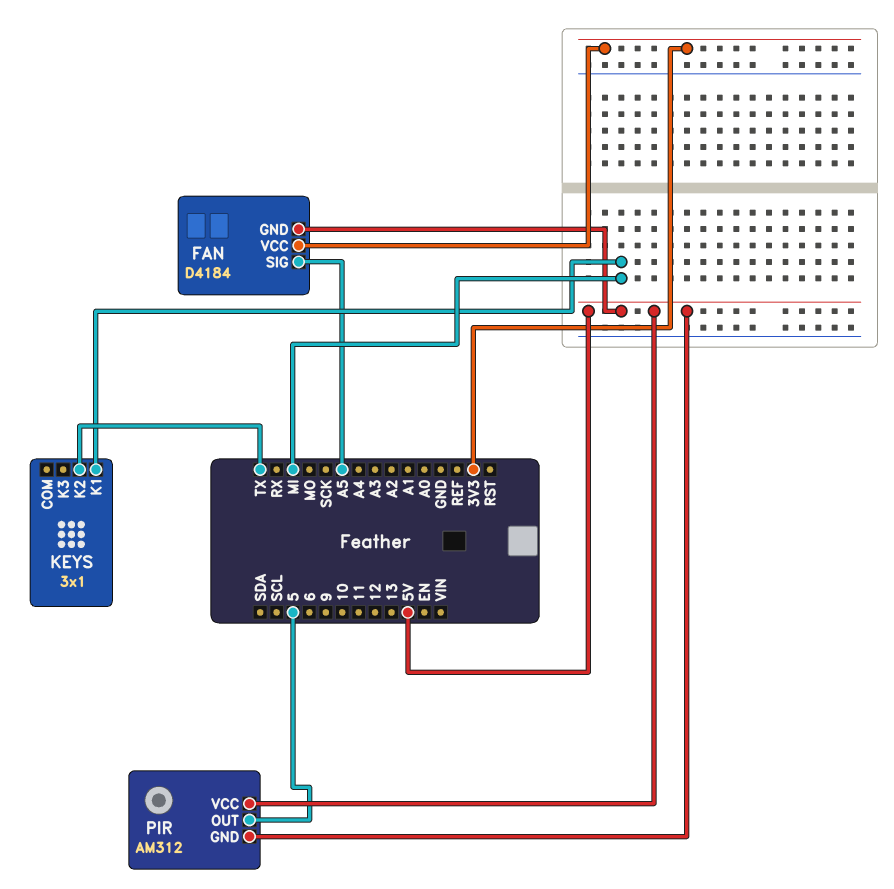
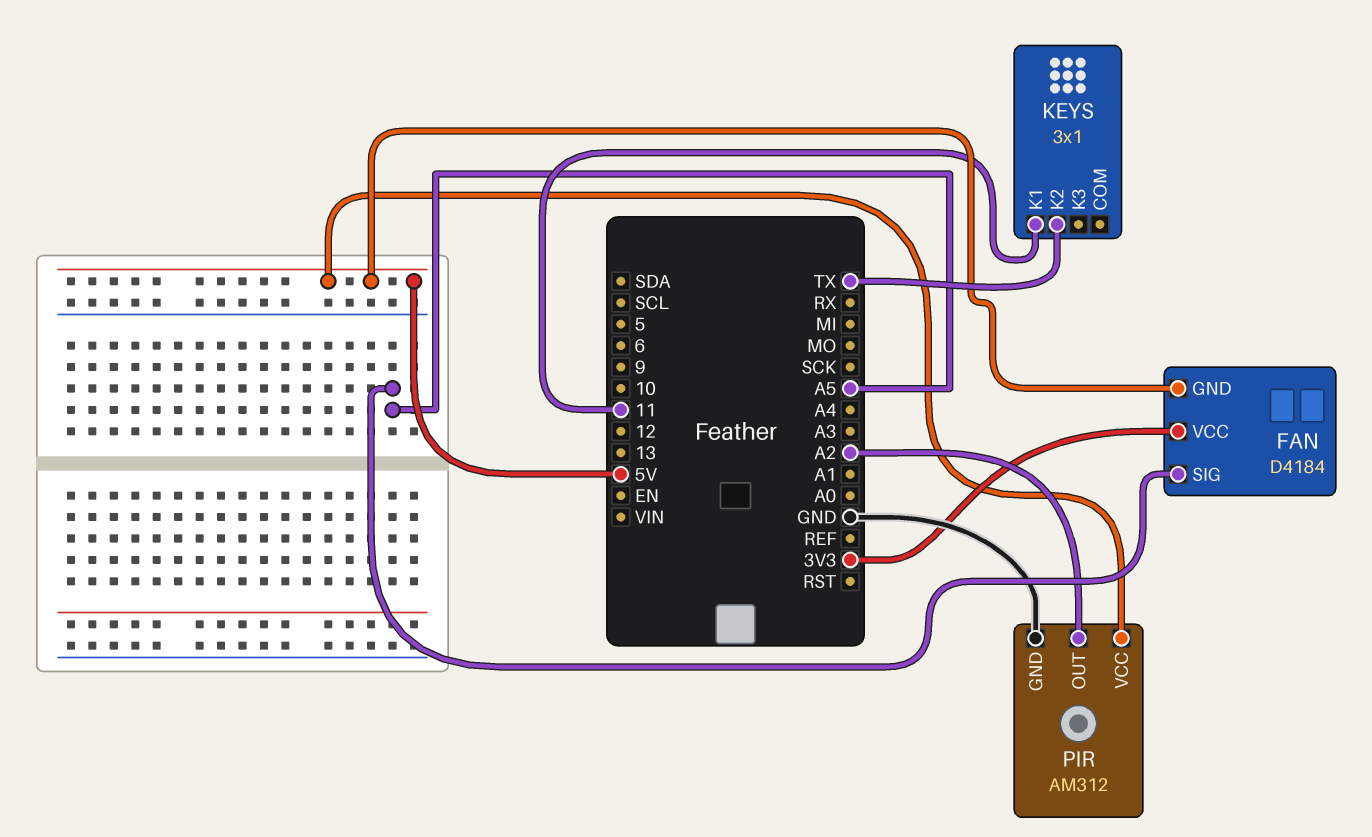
KEYS pin K1: MI -> 11
PIR pin GND: 5V -> GND
PIR pin OUT: 5 -> A2

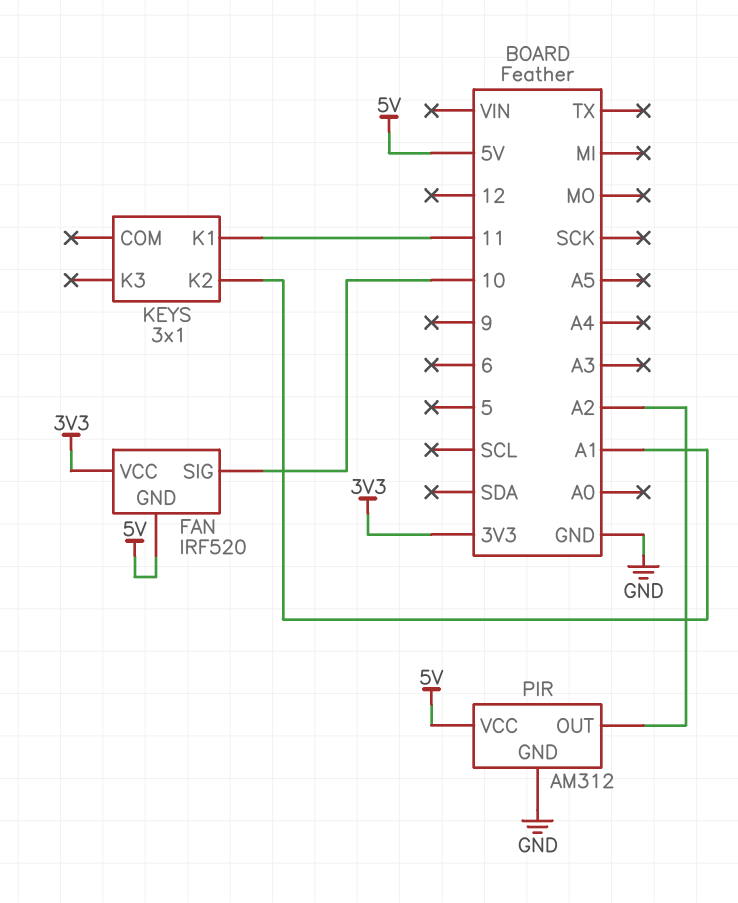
FAN: D4184 -> IRF520
FAN pin SIG: A5 -> 10
KEYS pin K2: TX -> A1

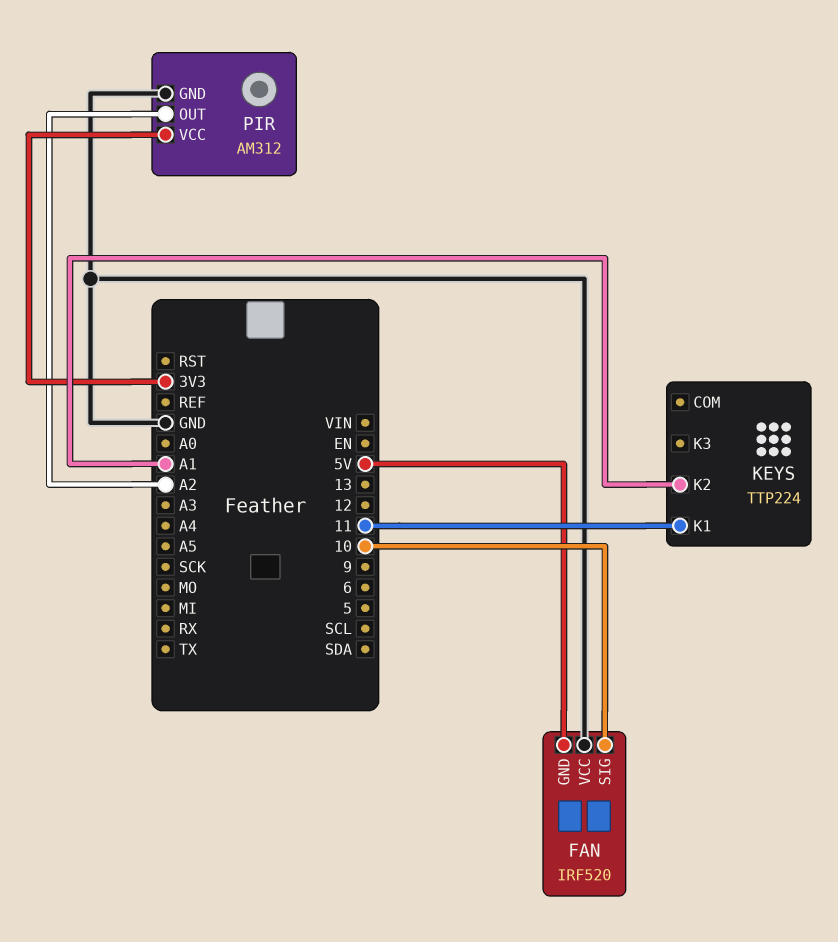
FAN pin VCC: 3V3 -> GND
KEYS: 3x1 -> TTP224
PIR pin VCC: 5V -> 3V3

